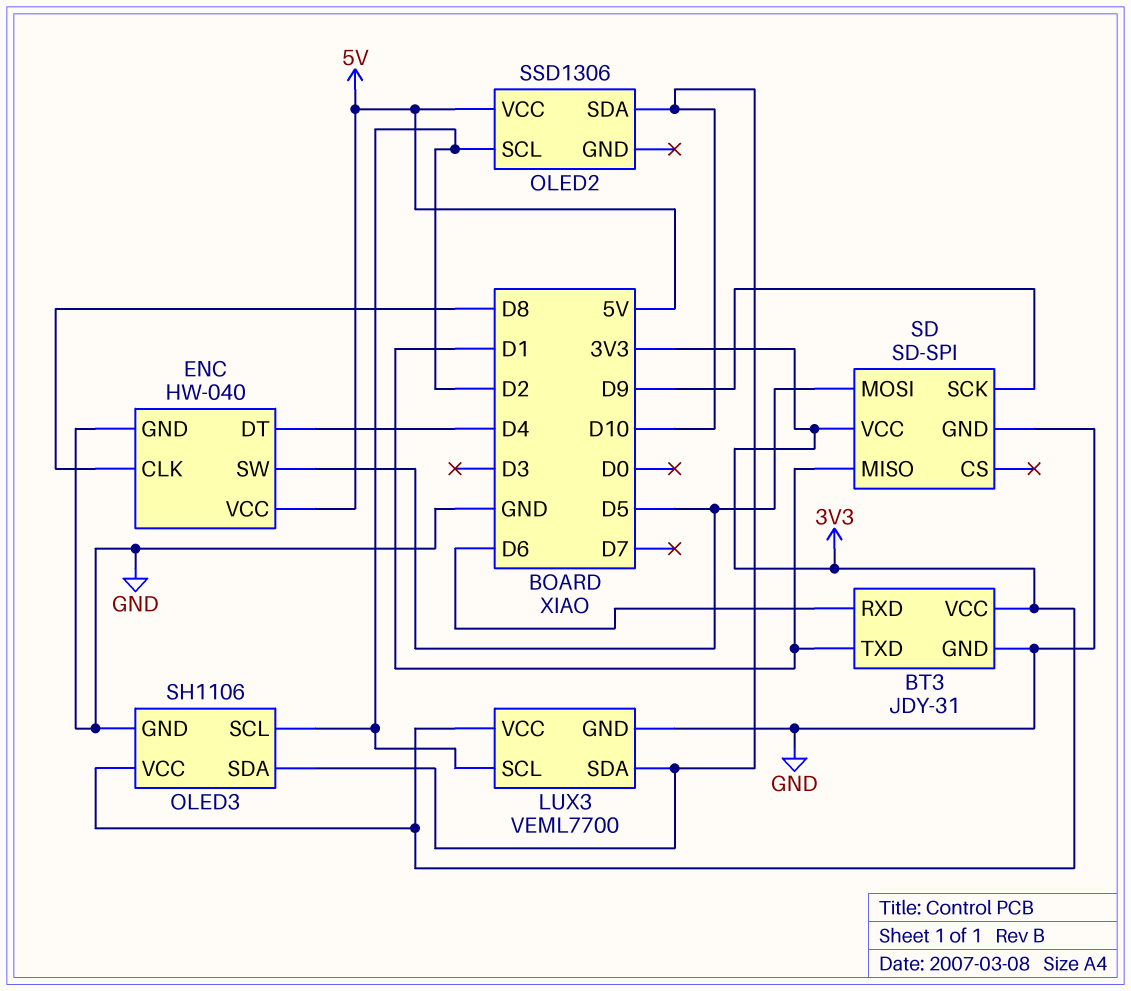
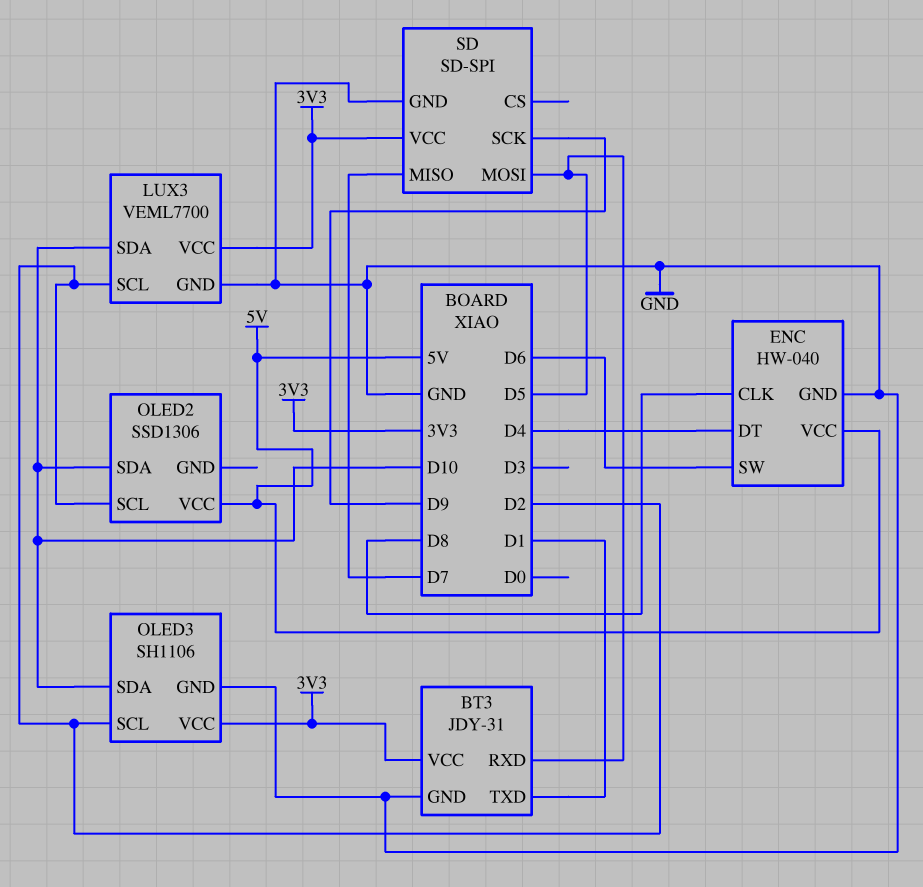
BT3 pin RXD: D6 -> D5
ENC pin SW: D5 -> D6
SD pin MISO: D1 -> D7

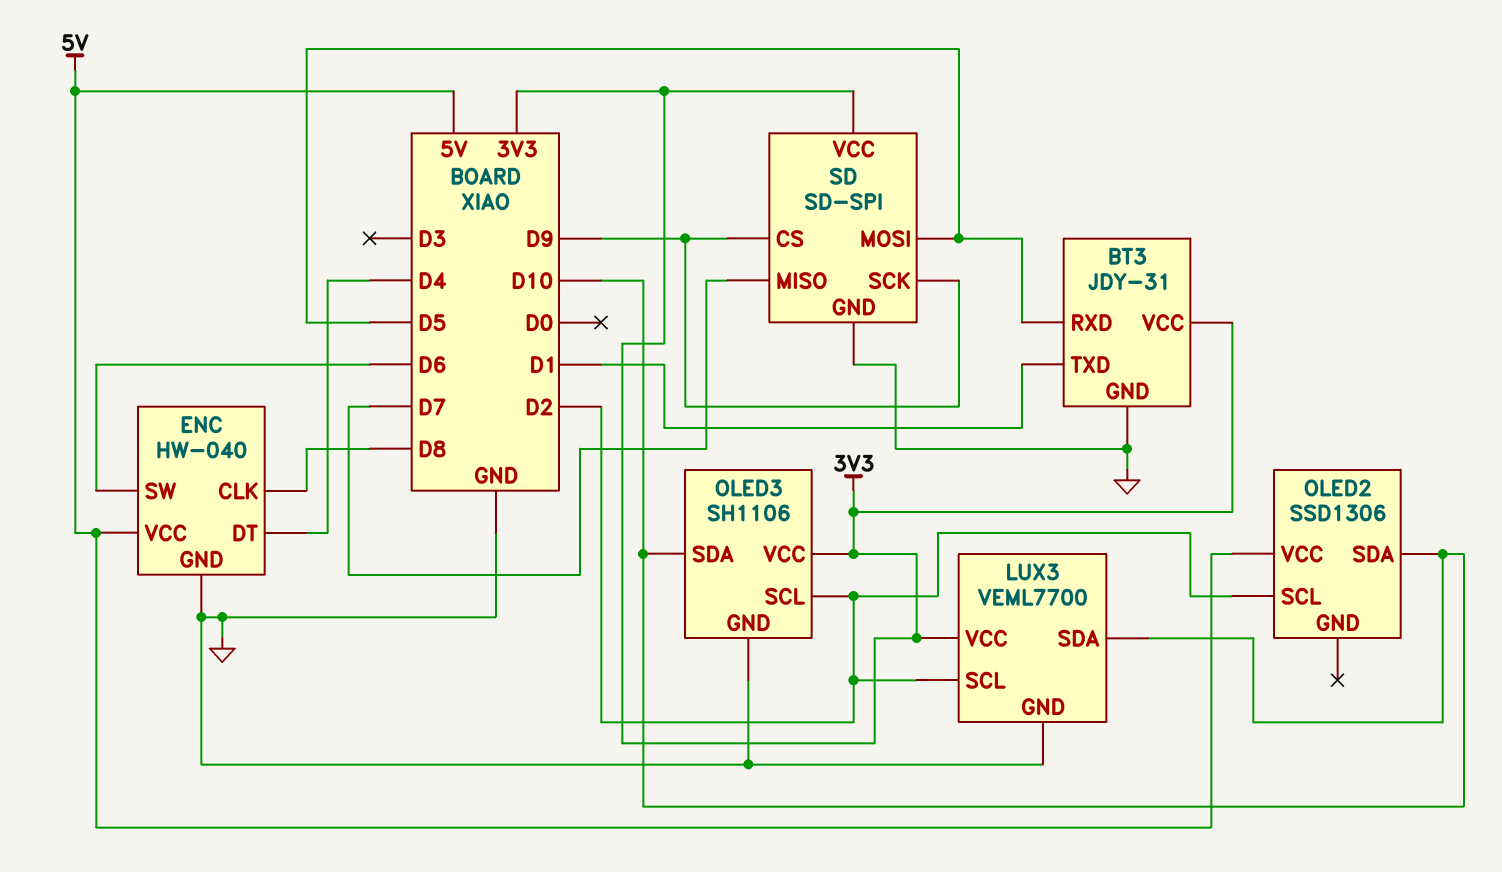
SD pin CS: none -> D9

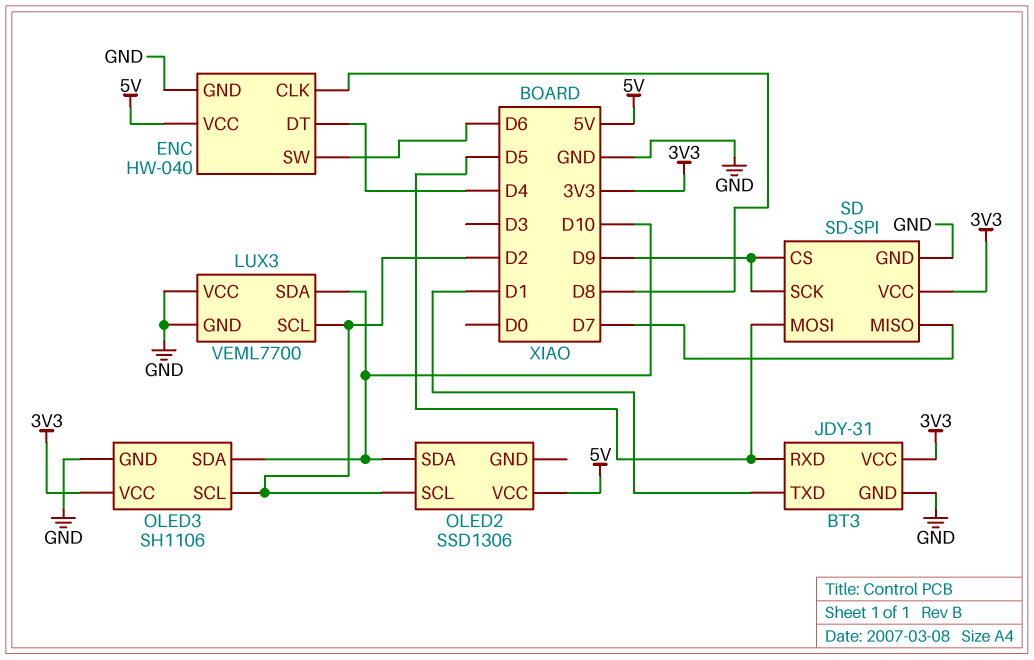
LUX3 pin VCC: 3V3 -> GND

